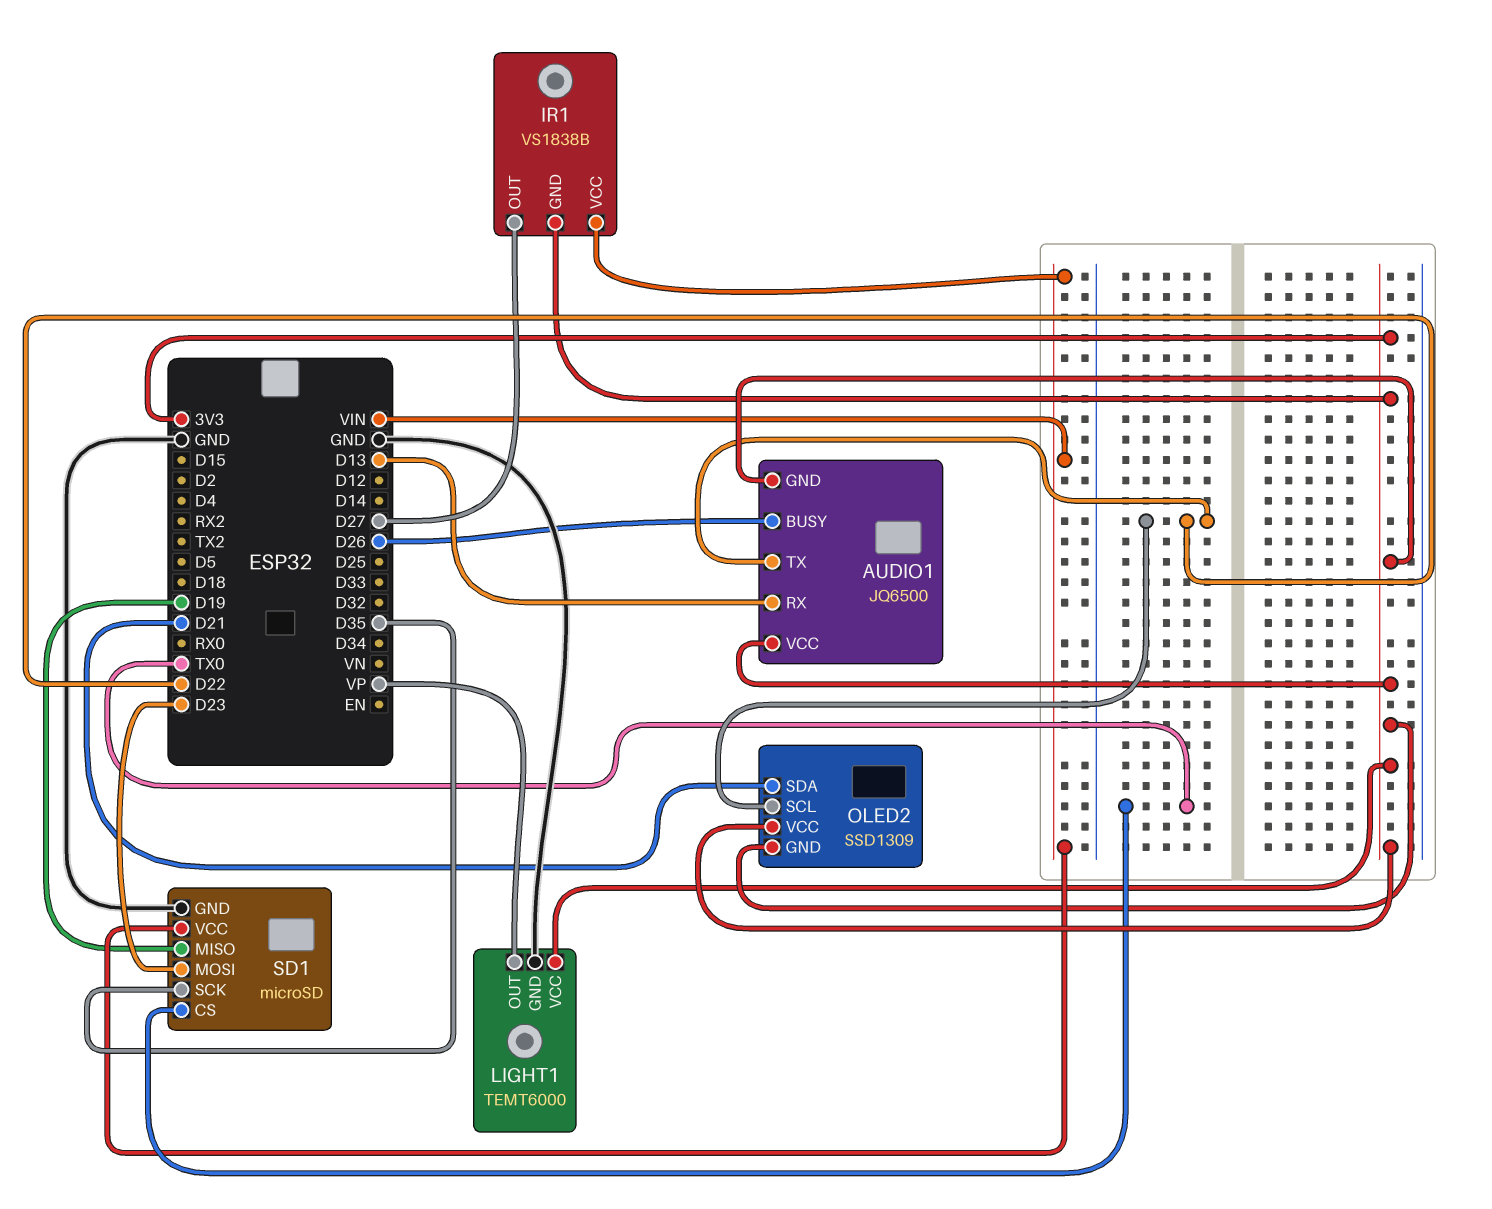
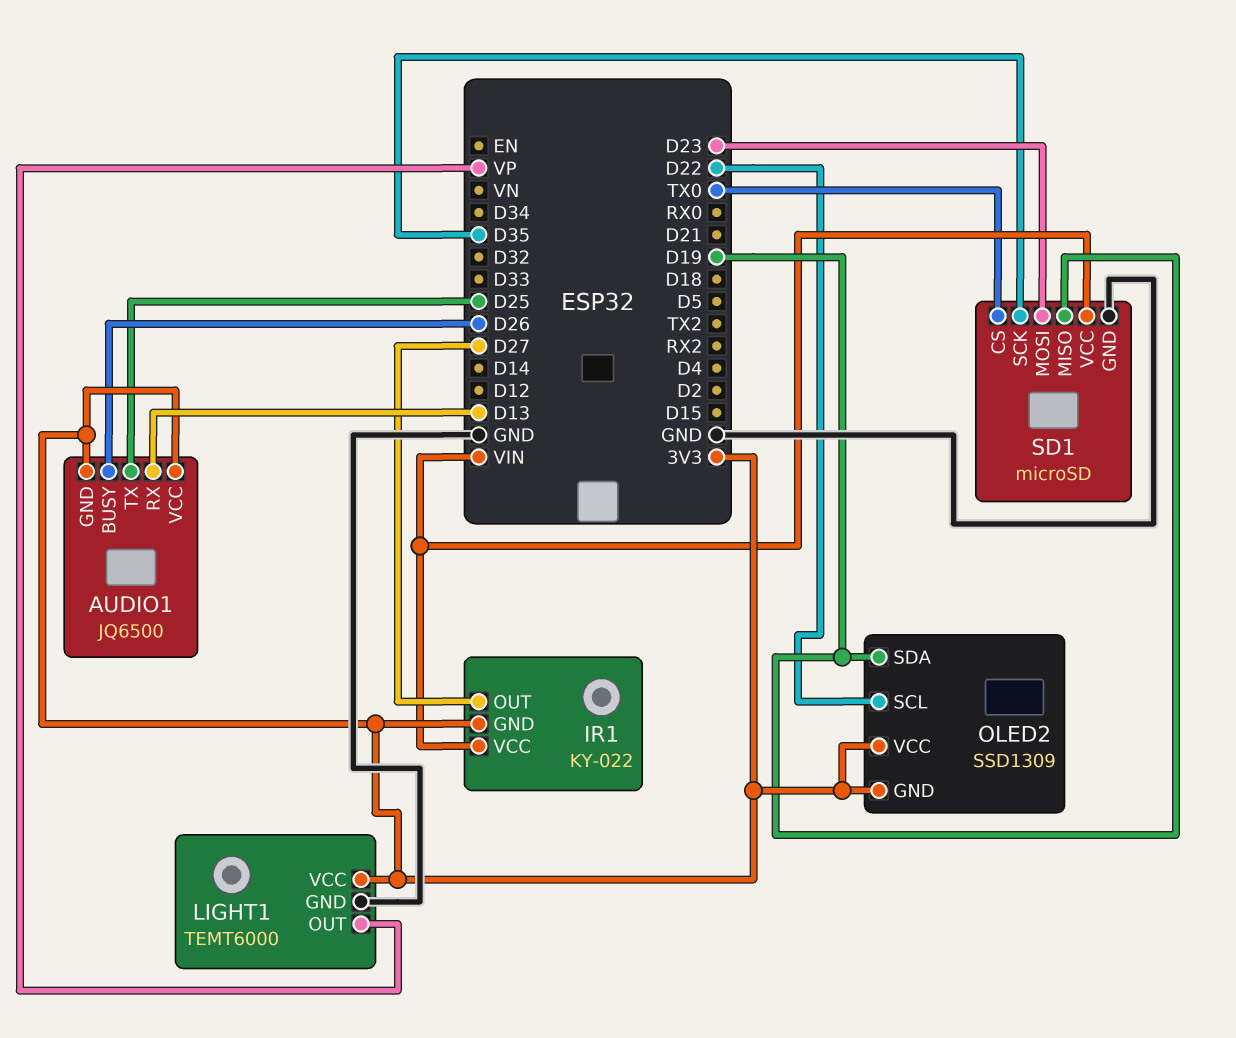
AUDIO1 pin TX: D22 -> D25
IR1: VS1838B -> KY-022
OLED2 pin SDA: D21 -> D19

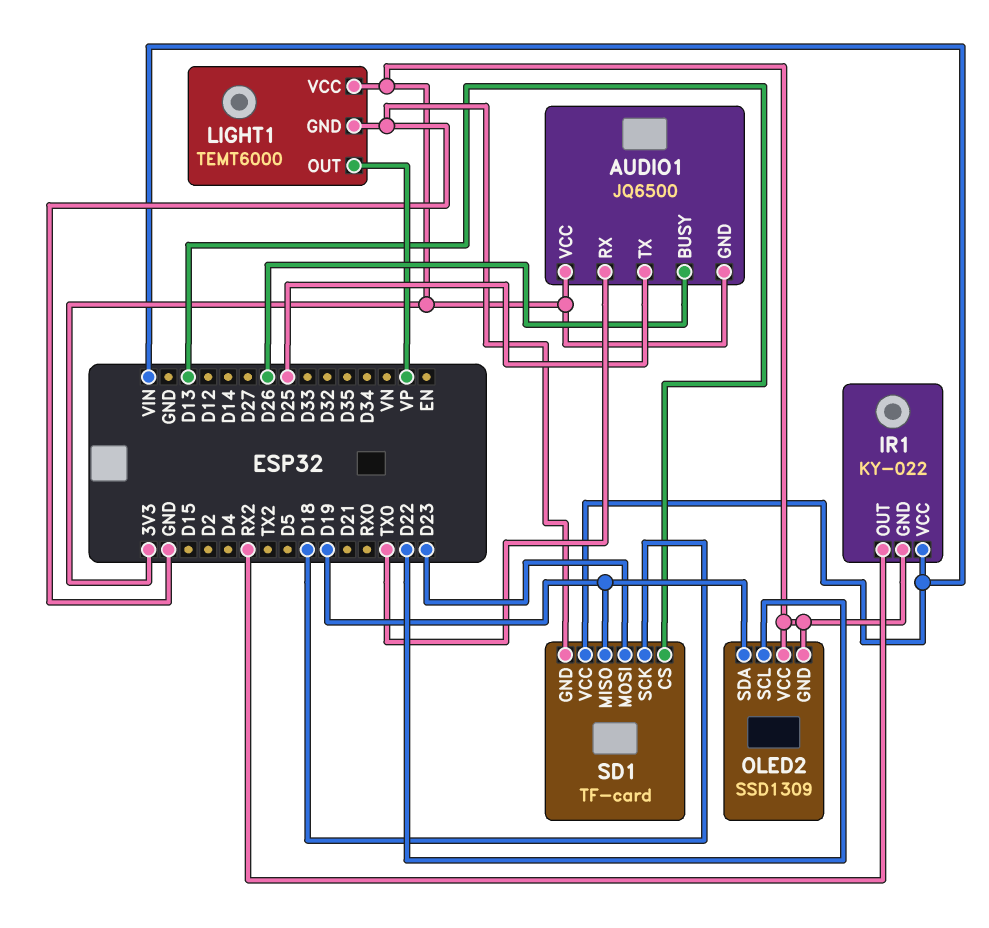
AUDIO1 pin RX: D13 -> TX0
IR1 pin OUT: D27 -> RX2
SD1: microSD -> TF-card
SD1 pin CS: TX0 -> D13
SD1 pin SCK: D35 -> D18

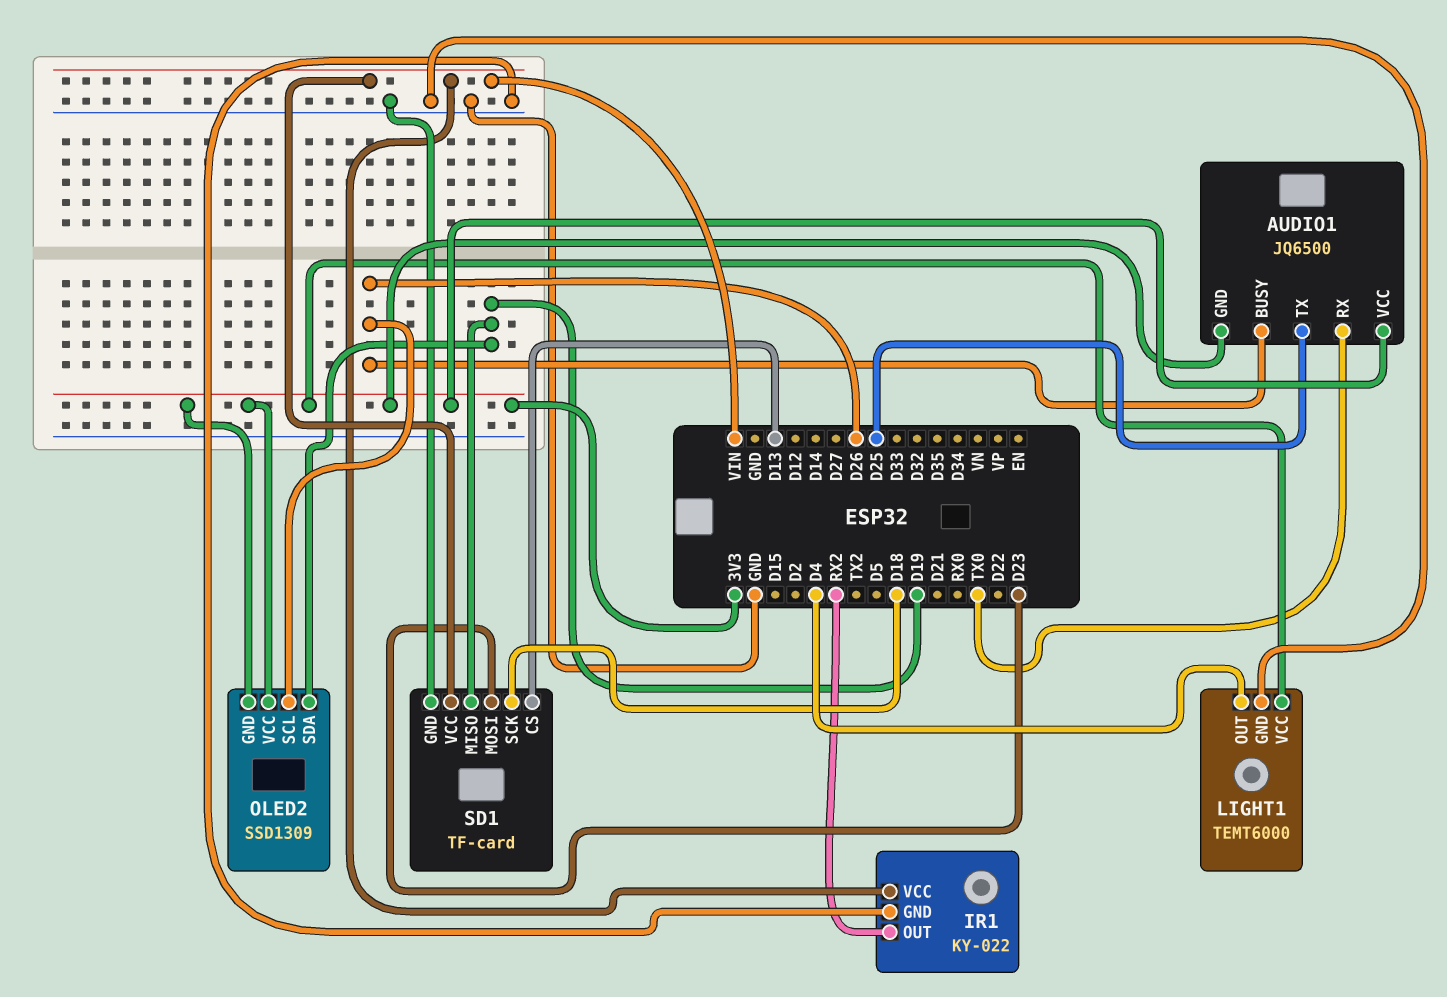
IR1 pin GND: 3V3 -> GND
LIGHT1 pin OUT: VP -> D4
OLED2 pin SCL: D22 -> D26

